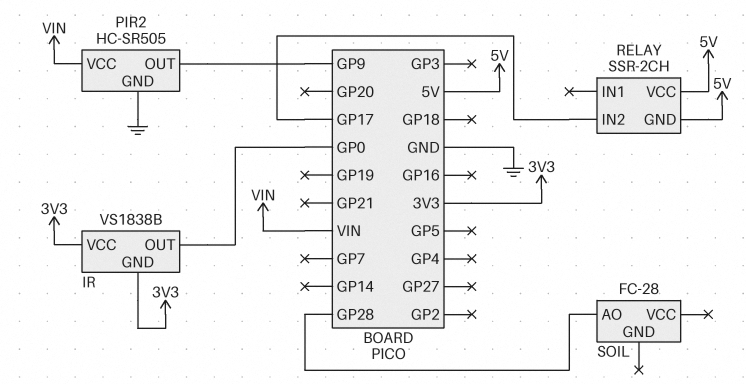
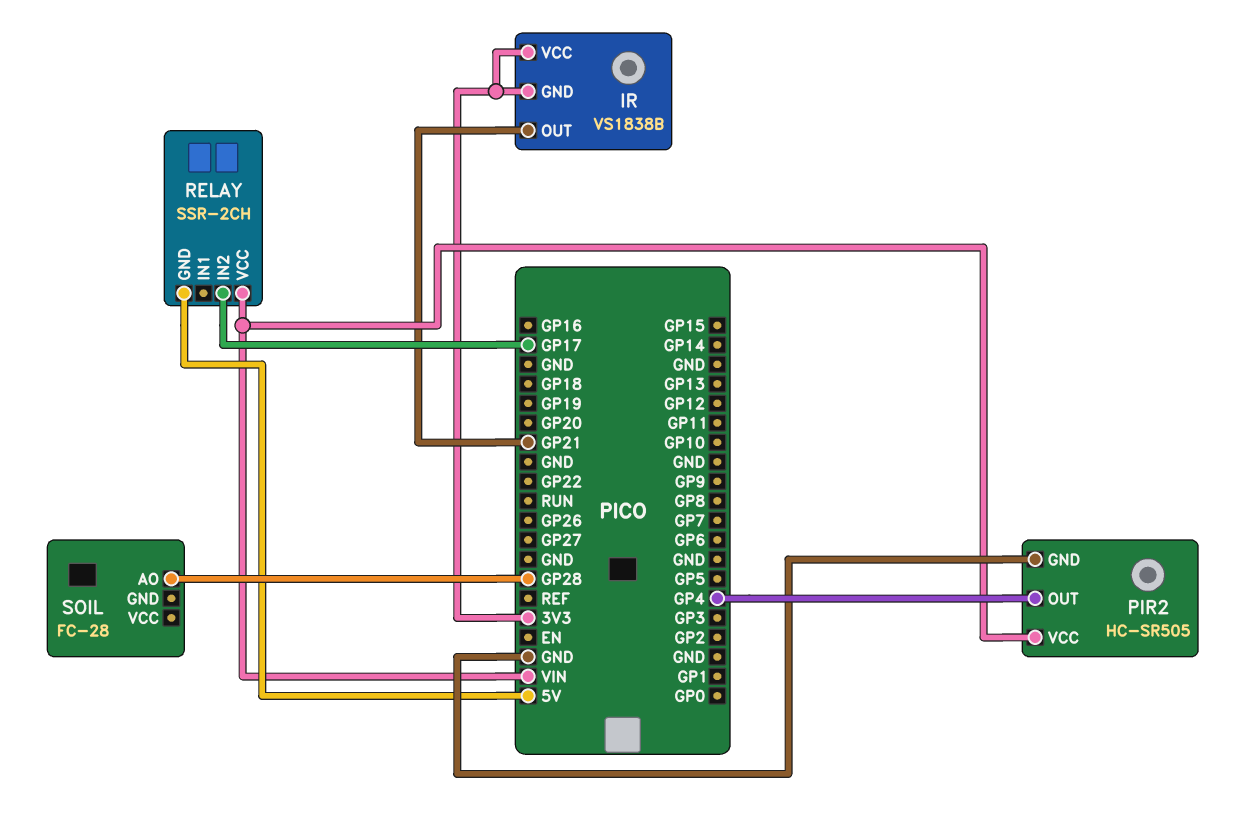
IR pin OUT: GP0 -> GP21
PIR2 pin OUT: GP9 -> GP4
RELAY pin VCC: 5V -> VIN

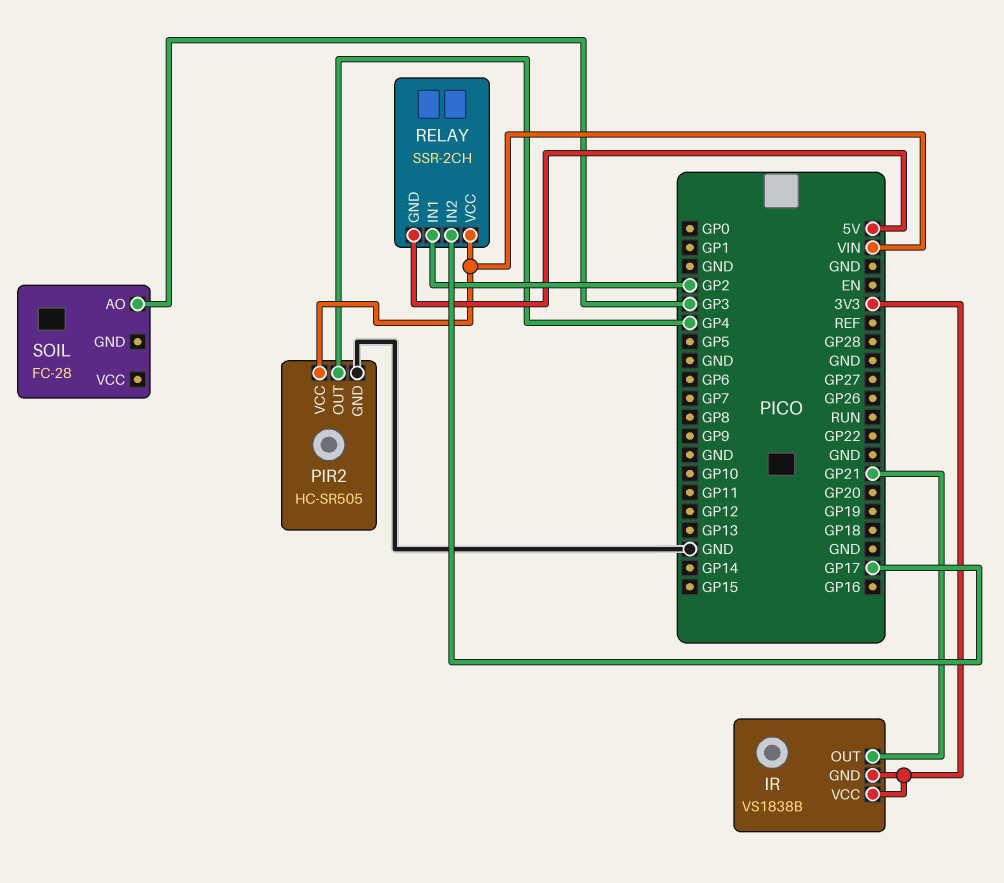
RELAY pin IN1: none -> GP2
SOIL pin AO: GP28 -> GP3

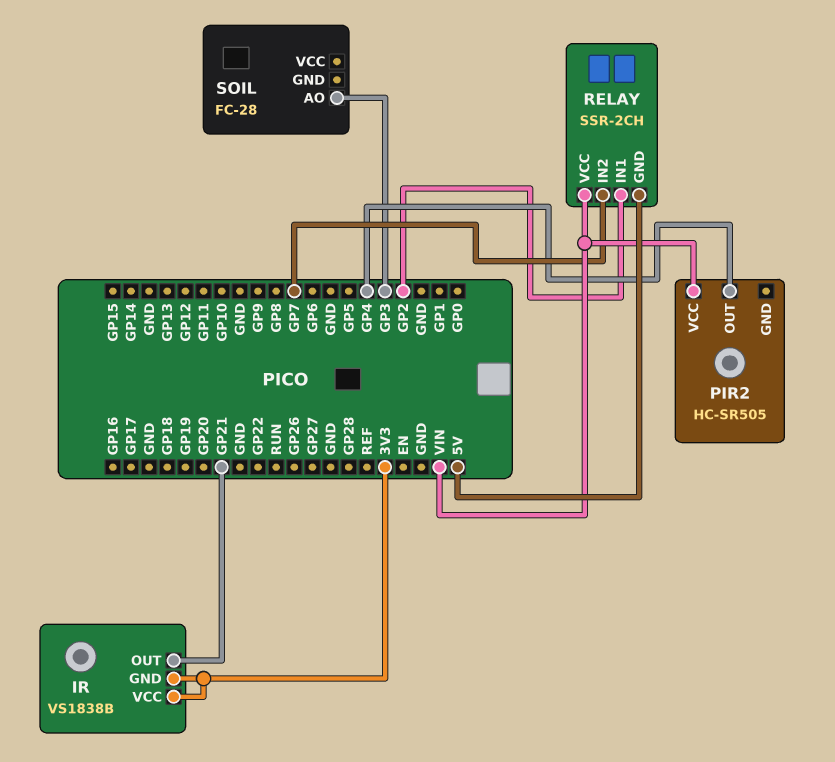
PIR2 pin GND: GND -> none
RELAY pin IN2: GP17 -> GP7

